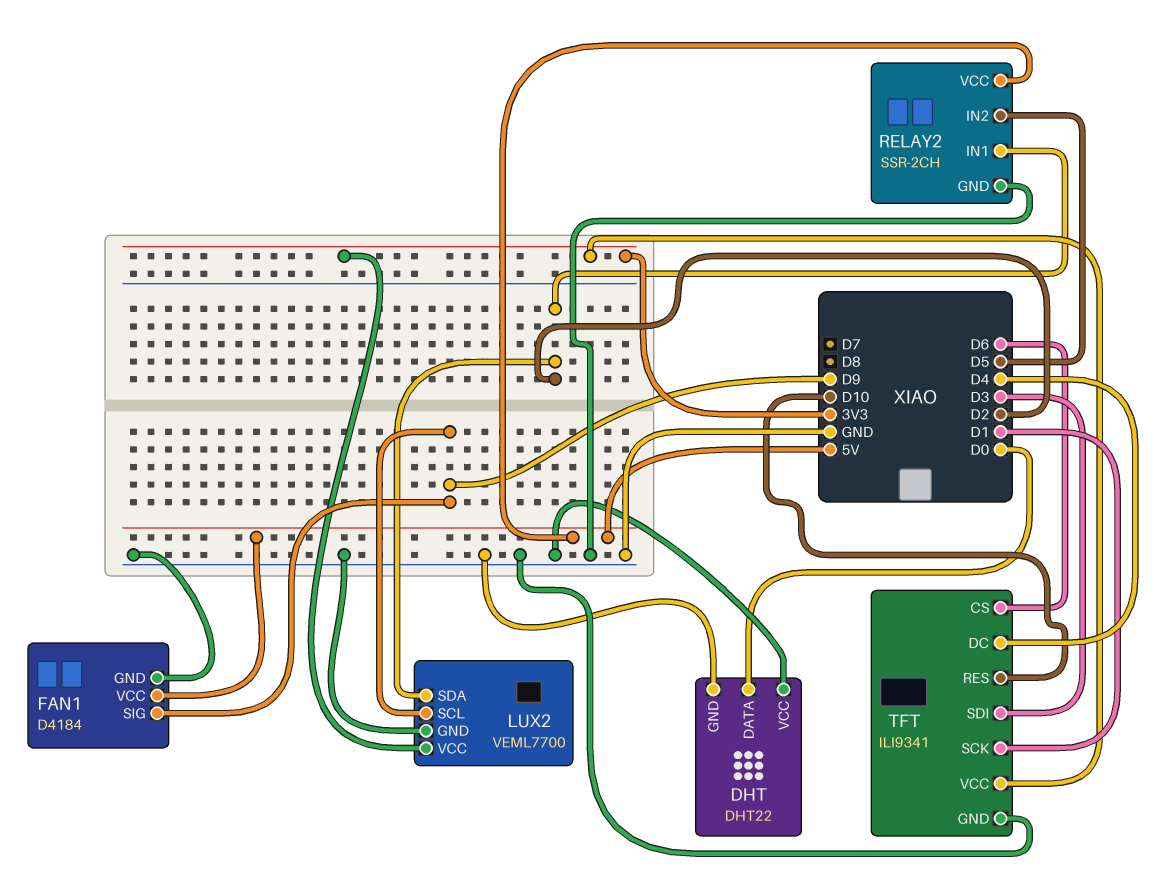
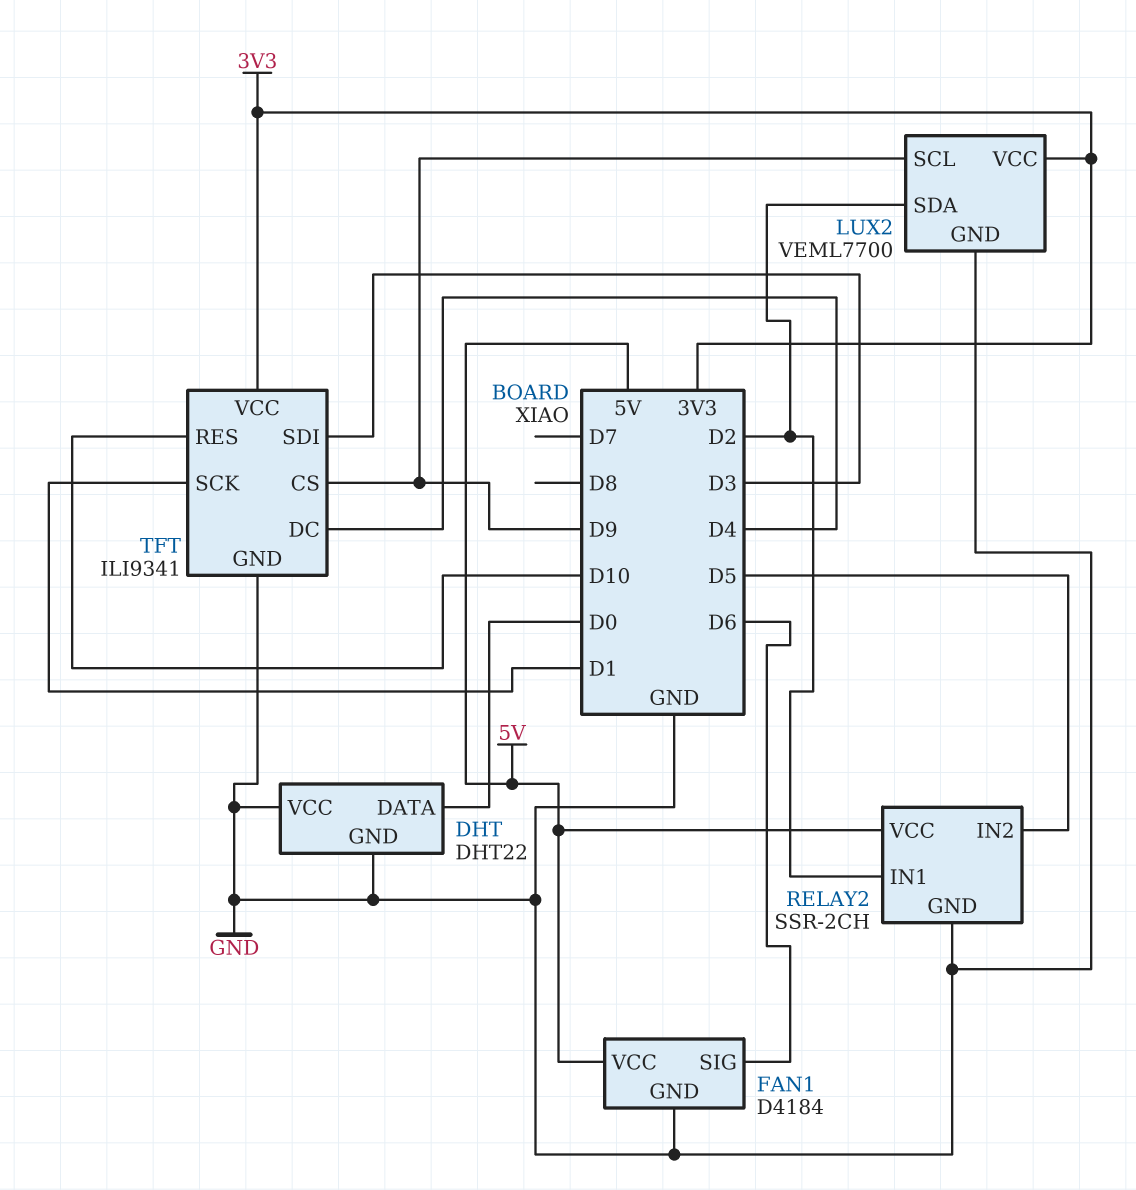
FAN1 pin SIG: D9 -> D6
TFT pin CS: D6 -> D9

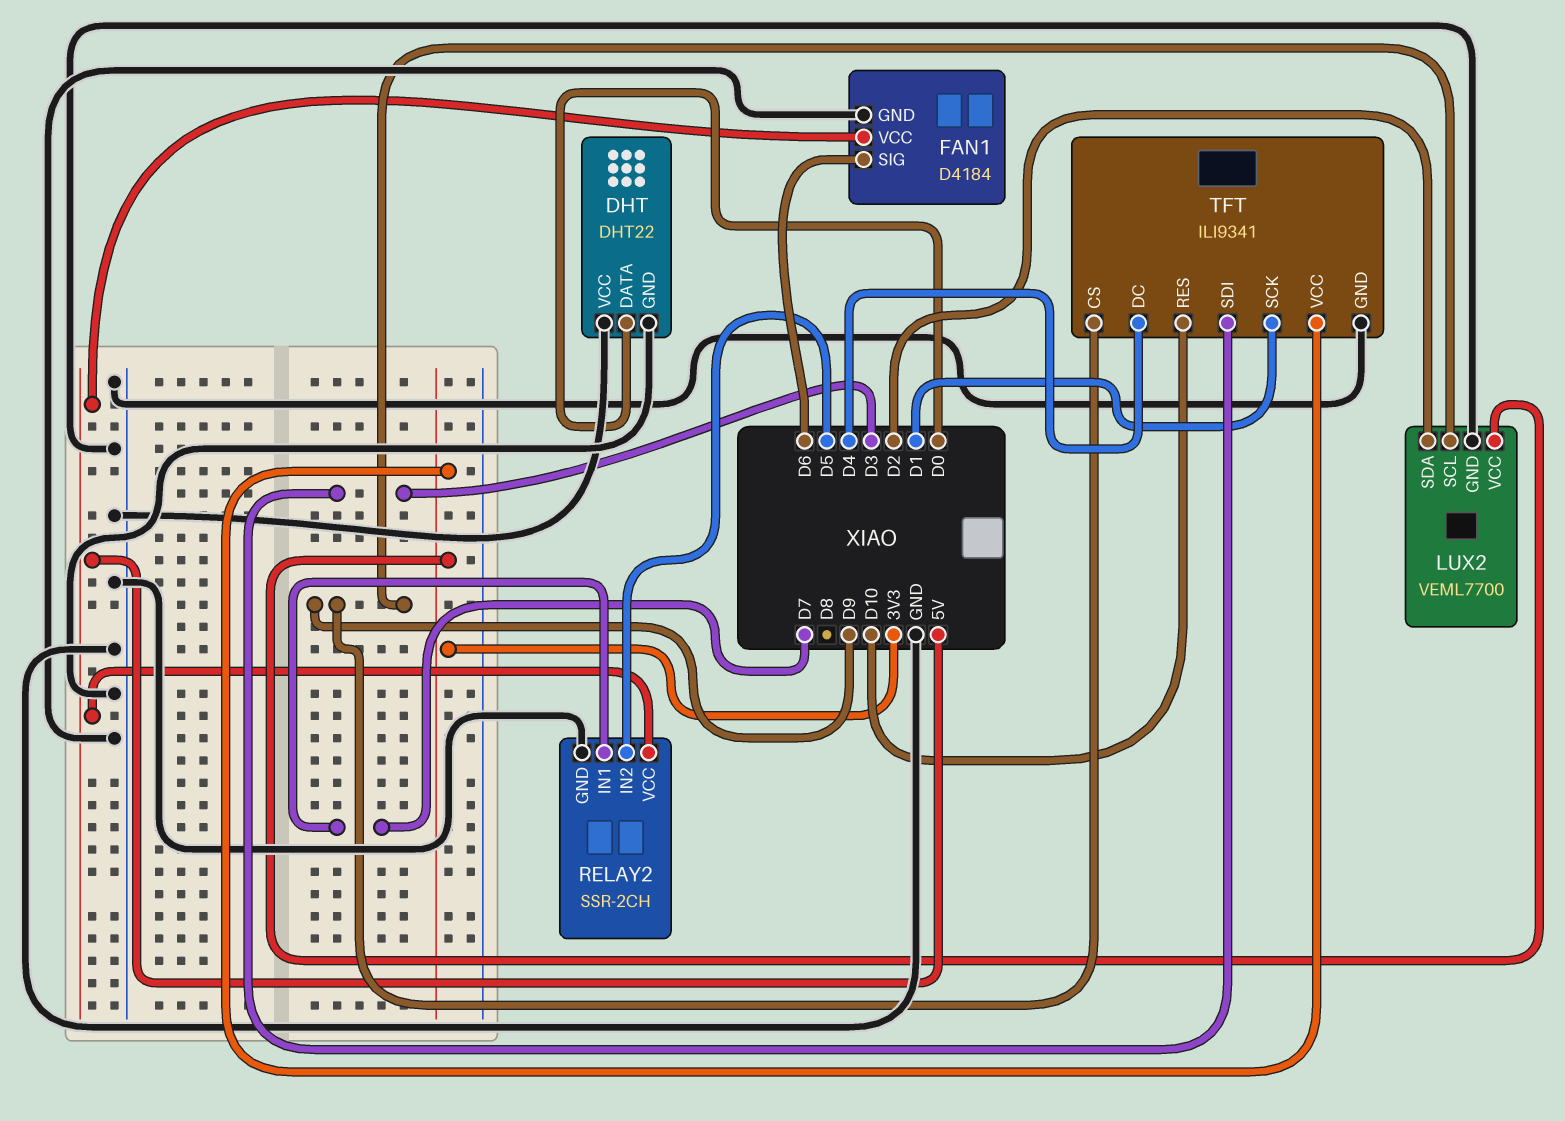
RELAY2 pin IN1: D2 -> D7

